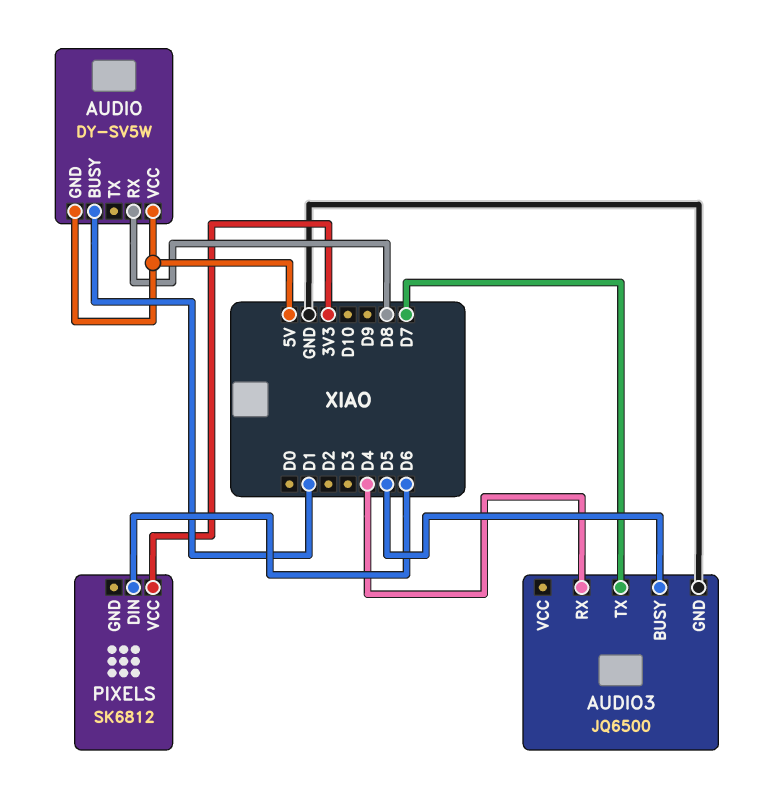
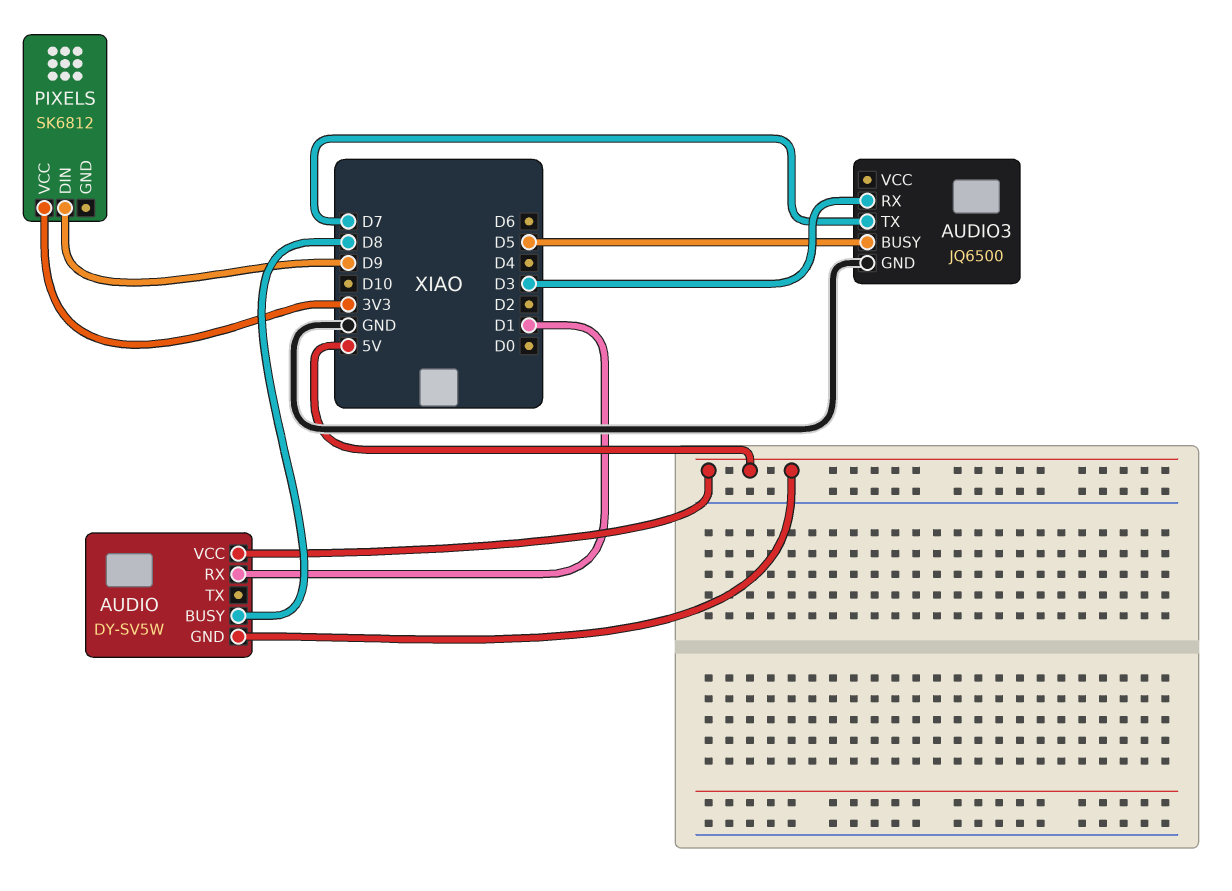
AUDIO pin BUSY: D1 -> D8
AUDIO pin RX: D8 -> D1
AUDIO3 pin RX: D4 -> D3
PIXELS pin DIN: D6 -> D9

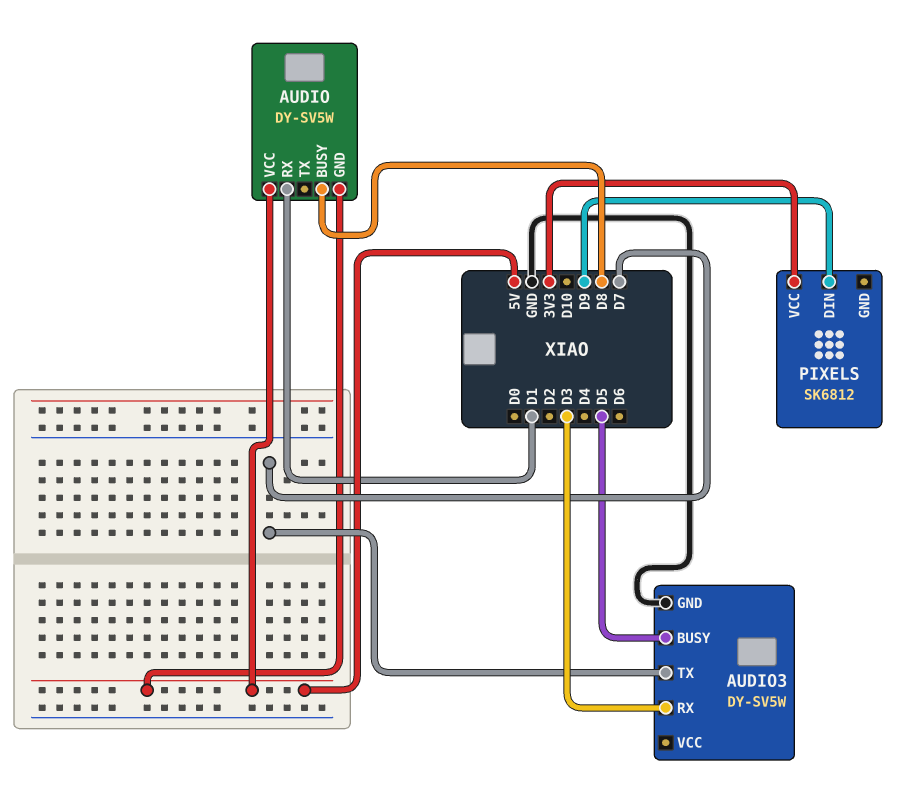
AUDIO3: JQ6500 -> DY-SV5W

